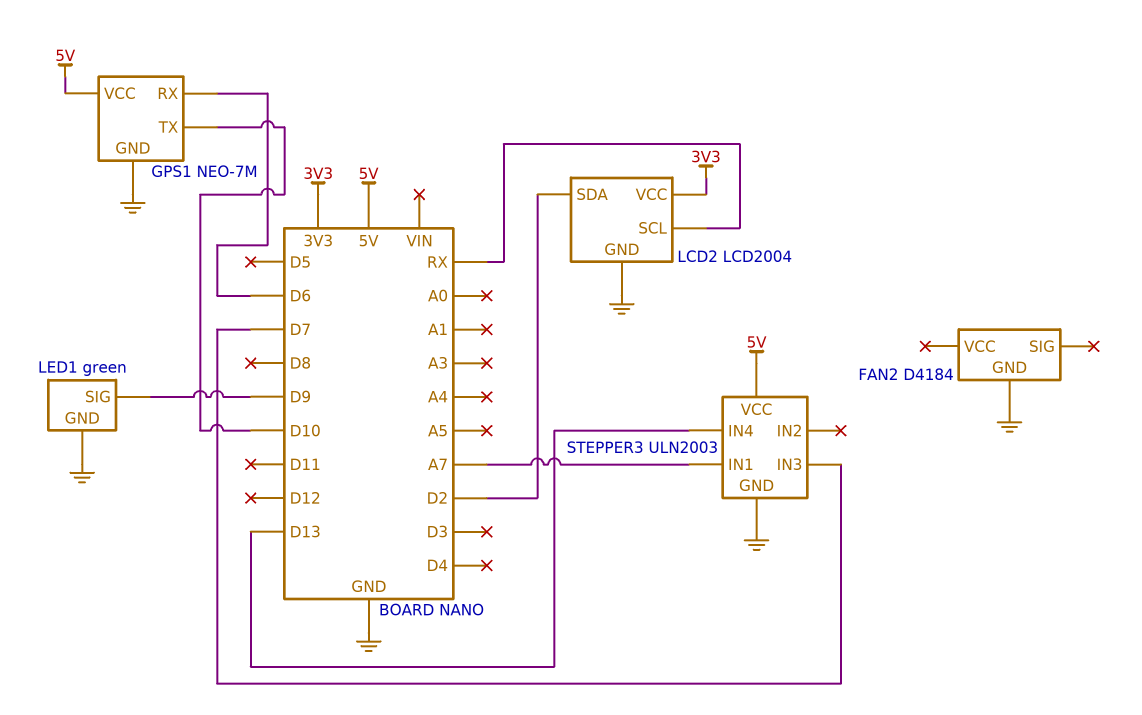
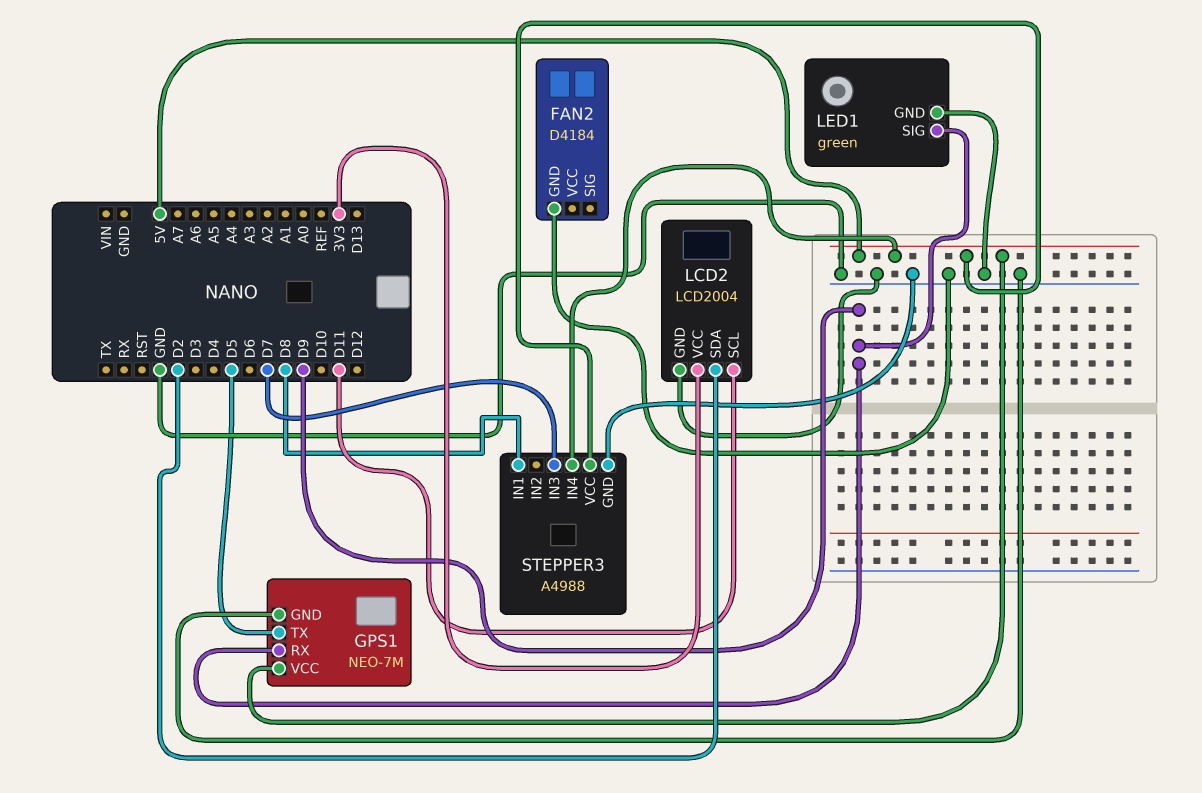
GPS1 pin RX: D6 -> D9
GPS1 pin TX: D10 -> D5
LCD2 pin SCL: RX -> D11
STEPPER3: ULN2003 -> A4988
STEPPER3 pin IN1: A7 -> D8
STEPPER3 pin IN4: D13 -> 5V

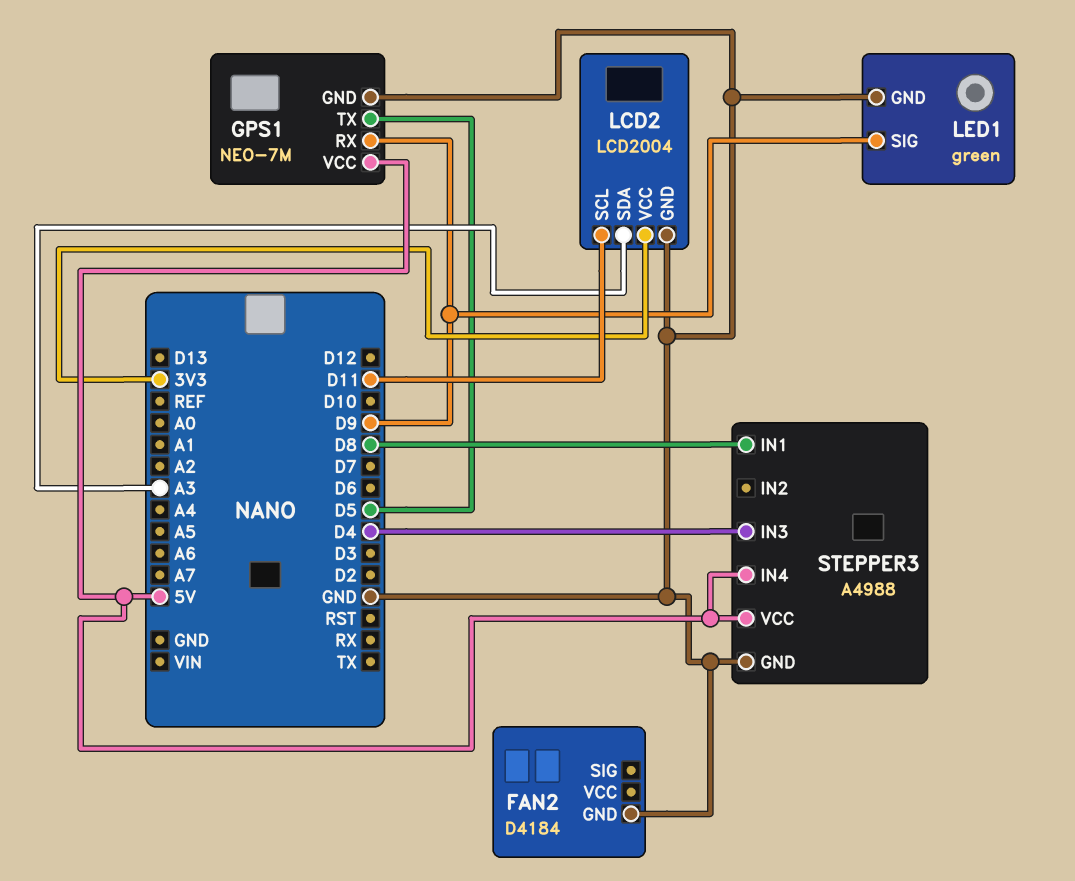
LCD2 pin SDA: D2 -> A3
STEPPER3 pin IN3: D7 -> D4

